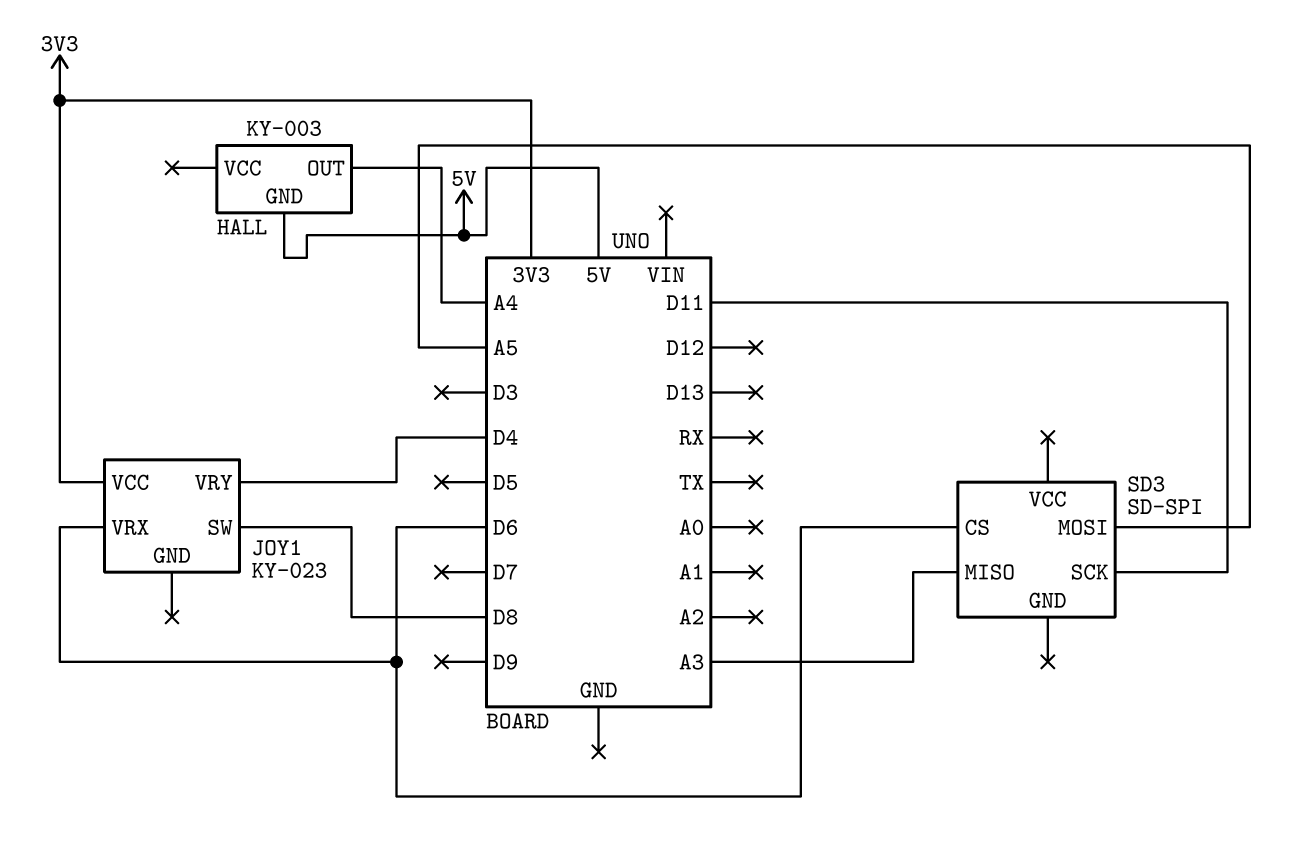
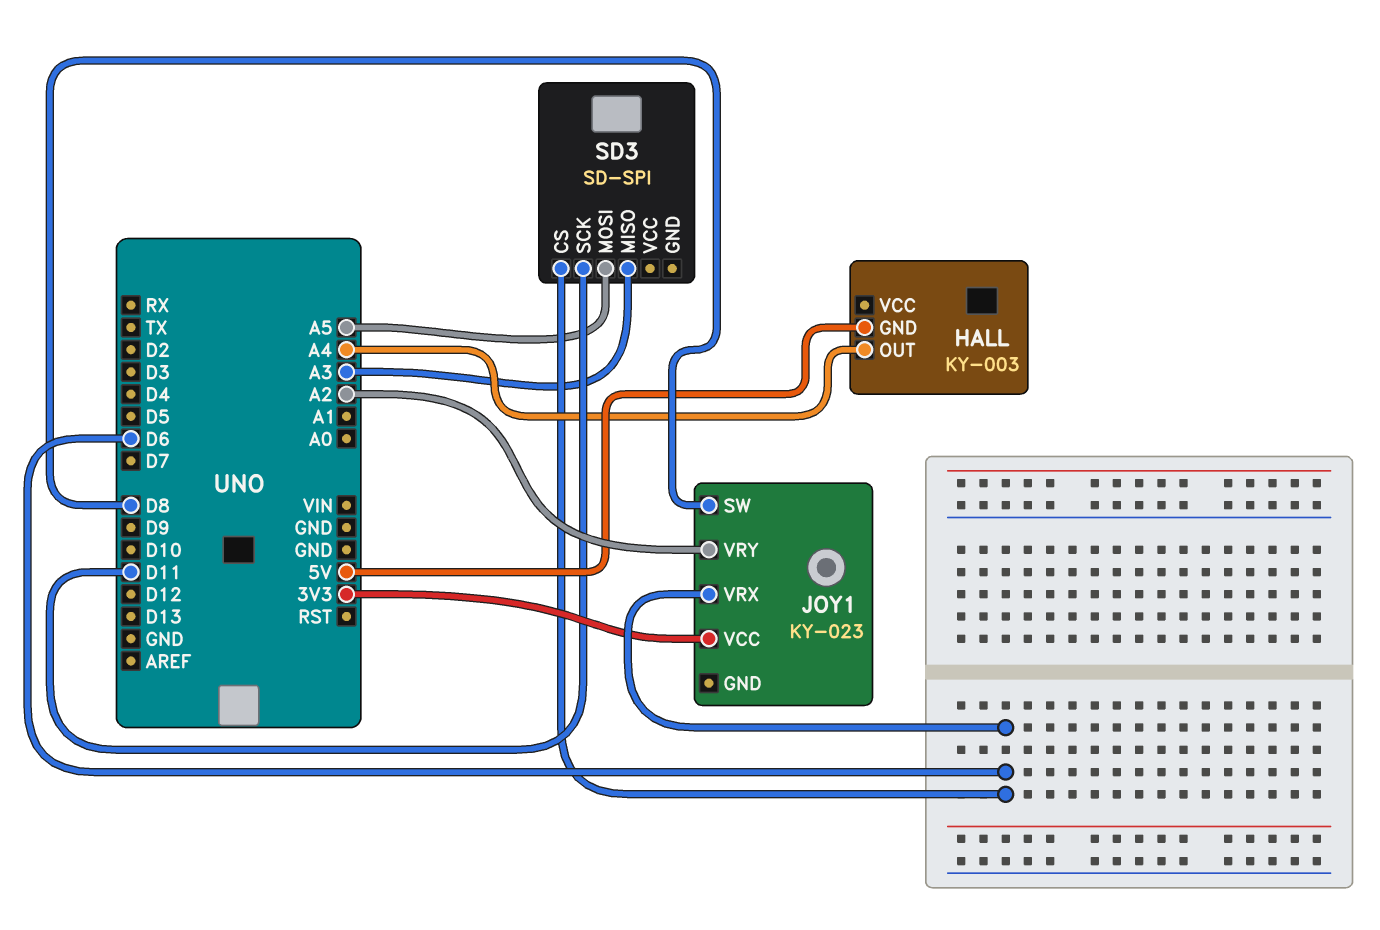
JOY1 pin VRY: D4 -> A2

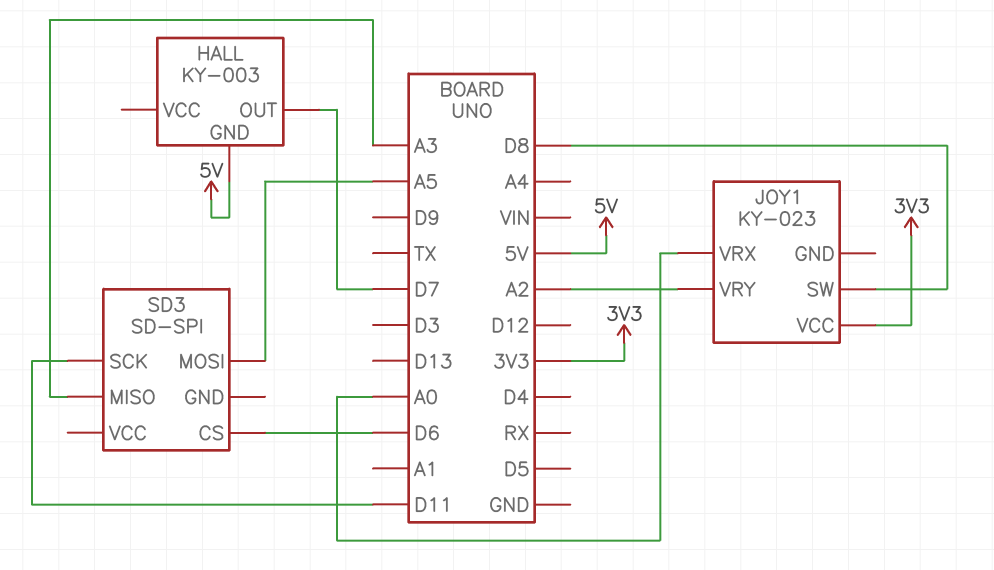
HALL pin OUT: A4 -> D7
JOY1 pin VRX: D6 -> A0

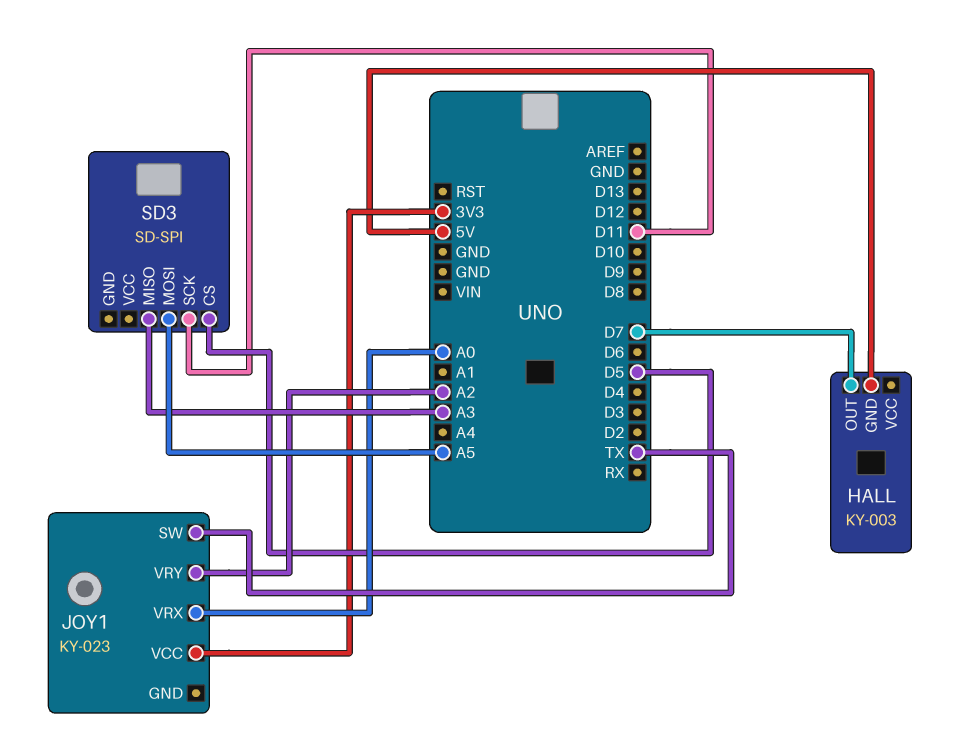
JOY1 pin SW: D8 -> TX
SD3 pin CS: D6 -> D5

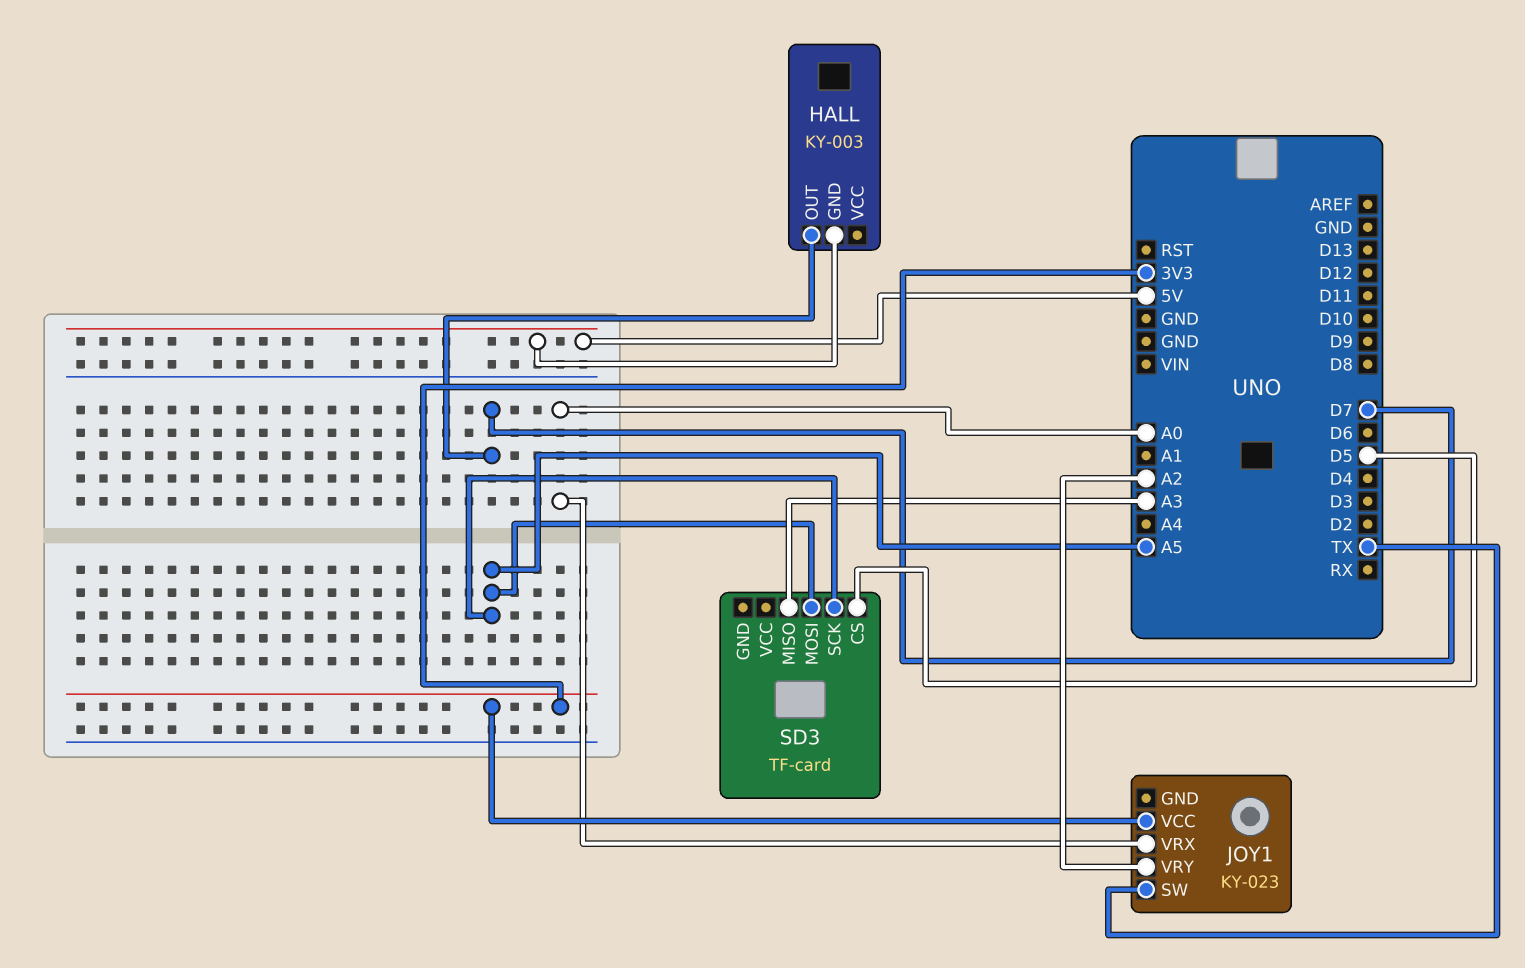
SD3: SD-SPI -> TF-card
SD3 pin SCK: D11 -> A5

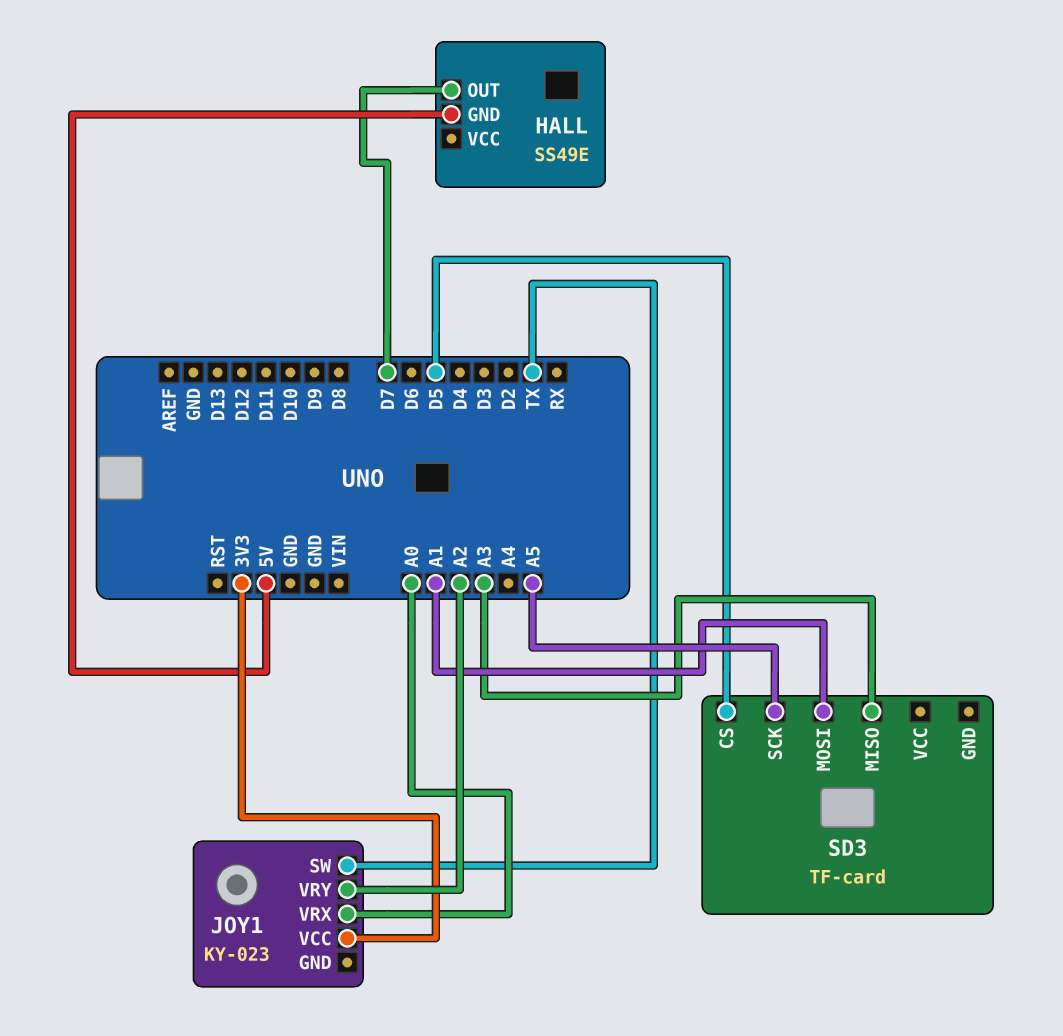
HALL: KY-003 -> SS49E
SD3 pin MOSI: A5 -> A1

